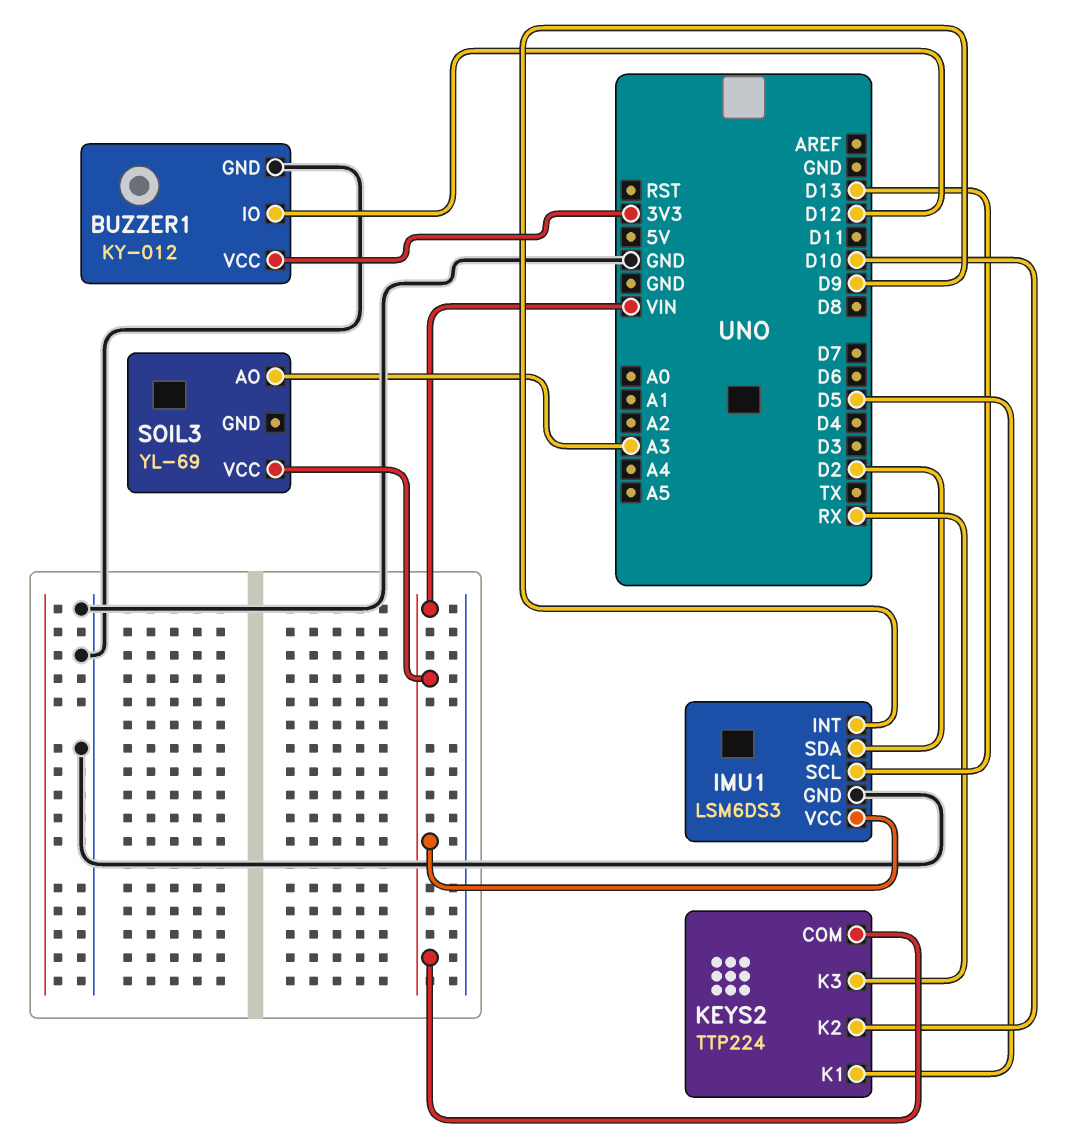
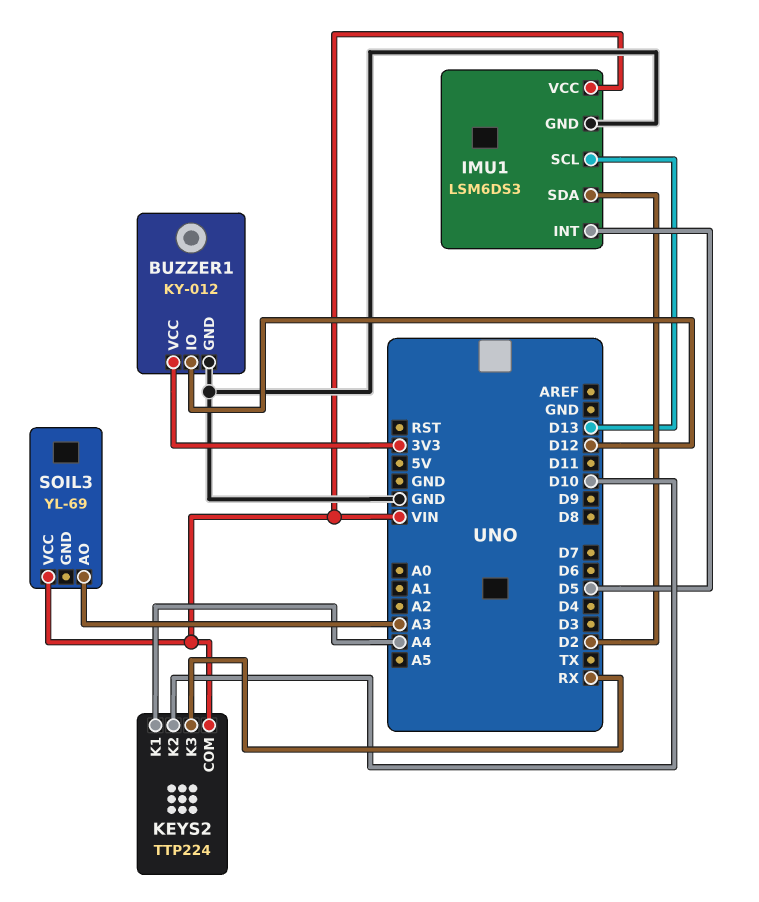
IMU1 pin INT: D9 -> D5
KEYS2 pin K1: D5 -> A4

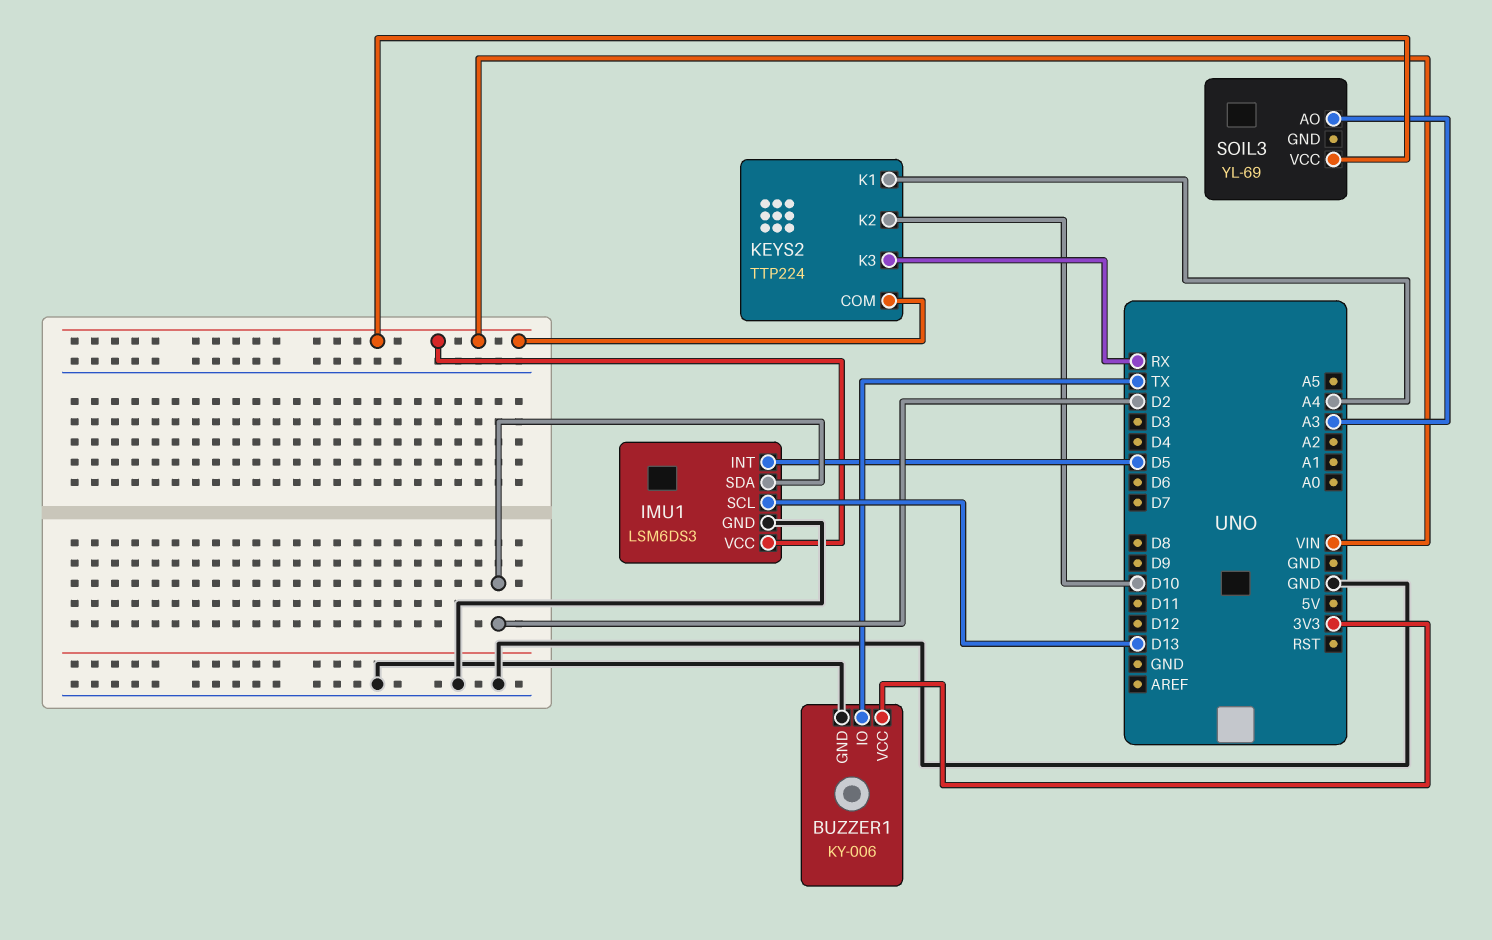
BUZZER1: KY-012 -> KY-006
BUZZER1 pin IO: D12 -> TX

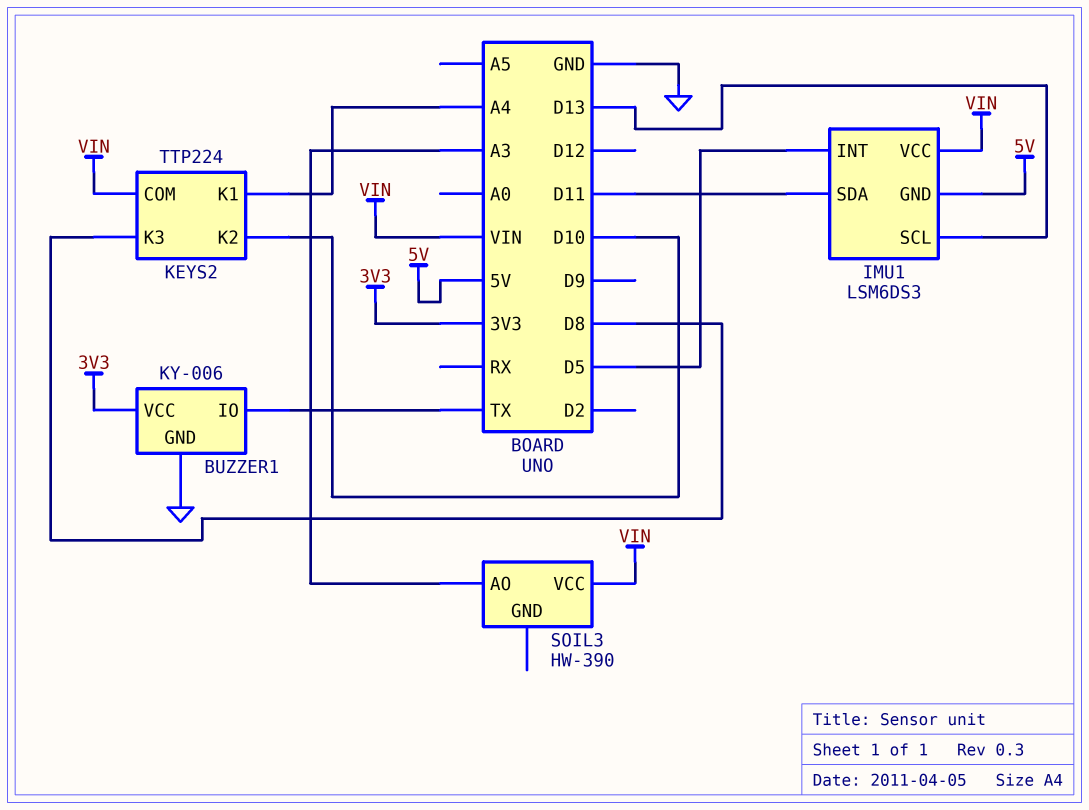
IMU1 pin GND: GND -> 5V
IMU1 pin SDA: D2 -> D11
KEYS2 pin K3: RX -> D8
SOIL3: YL-69 -> HW-390

